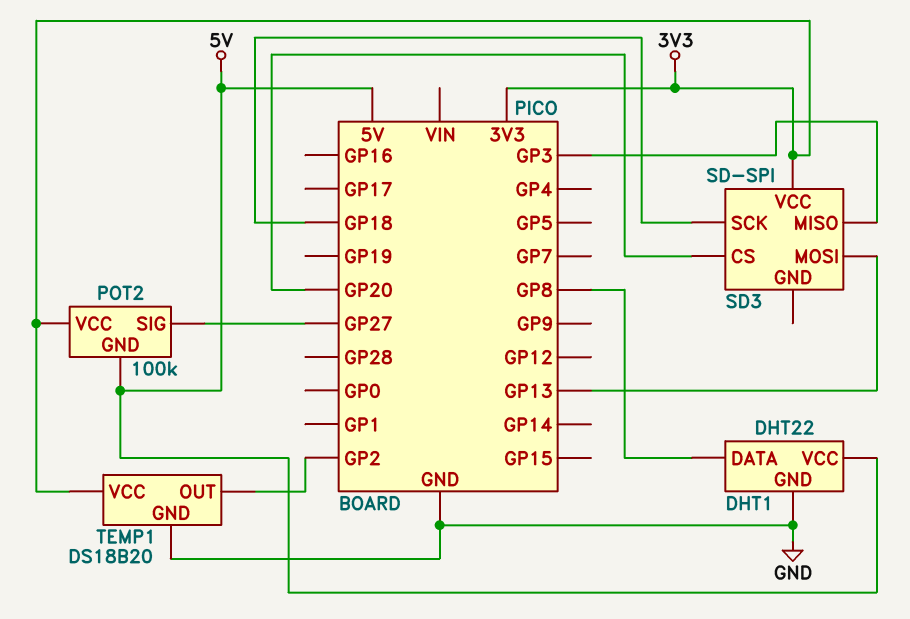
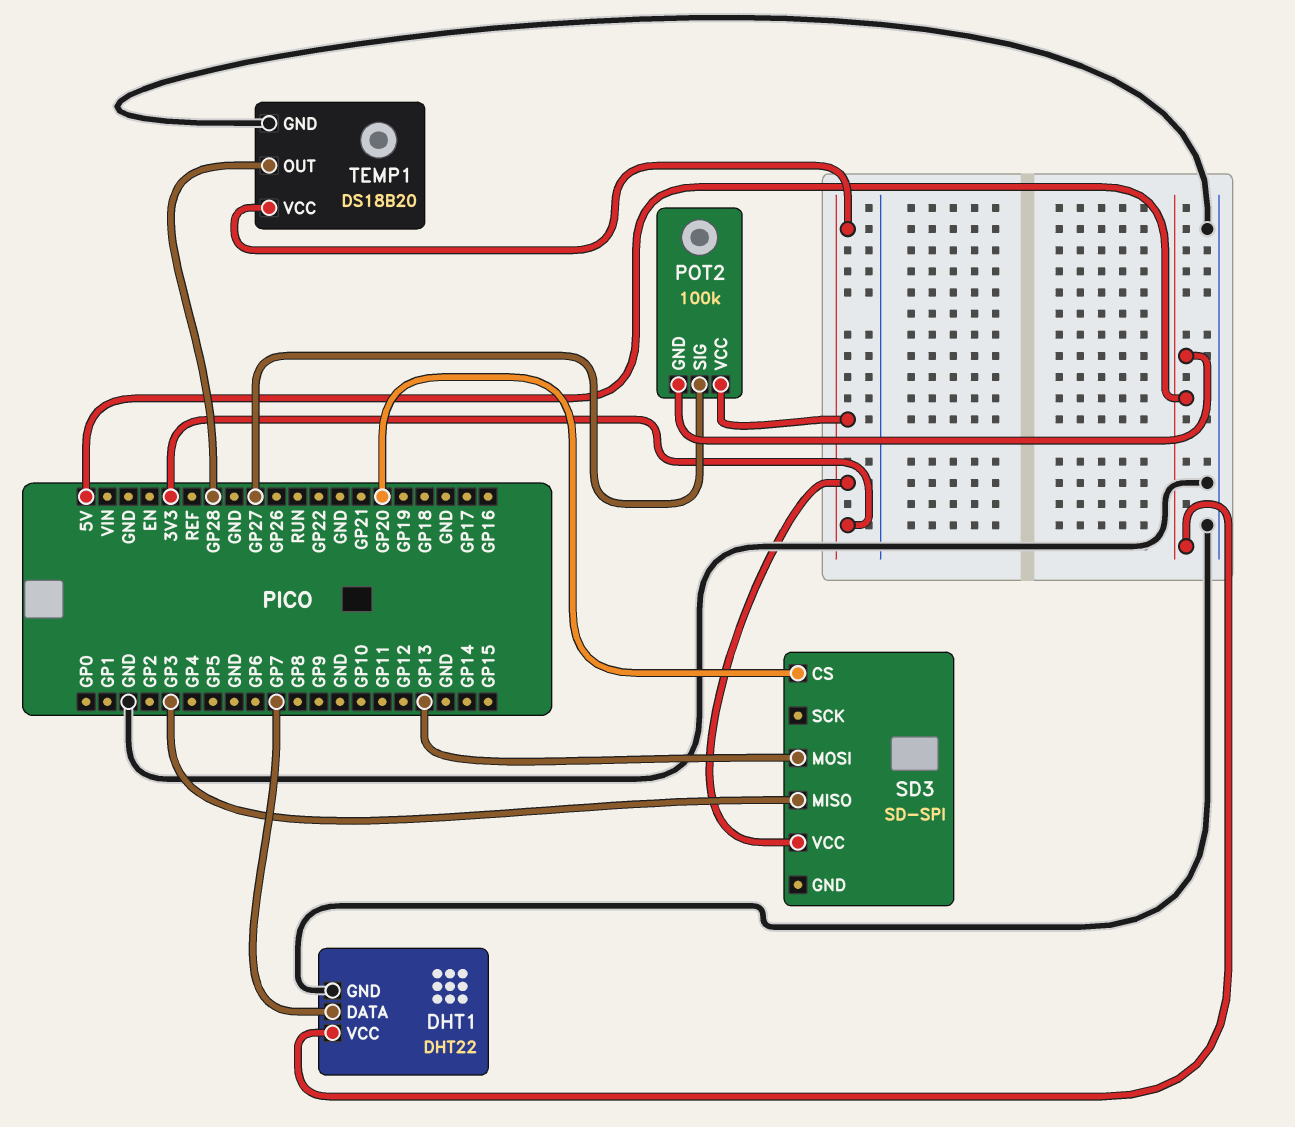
DHT1 pin DATA: GP8 -> GP7
SD3 pin SCK: GP18 -> none
TEMP1 pin OUT: GP2 -> GP28

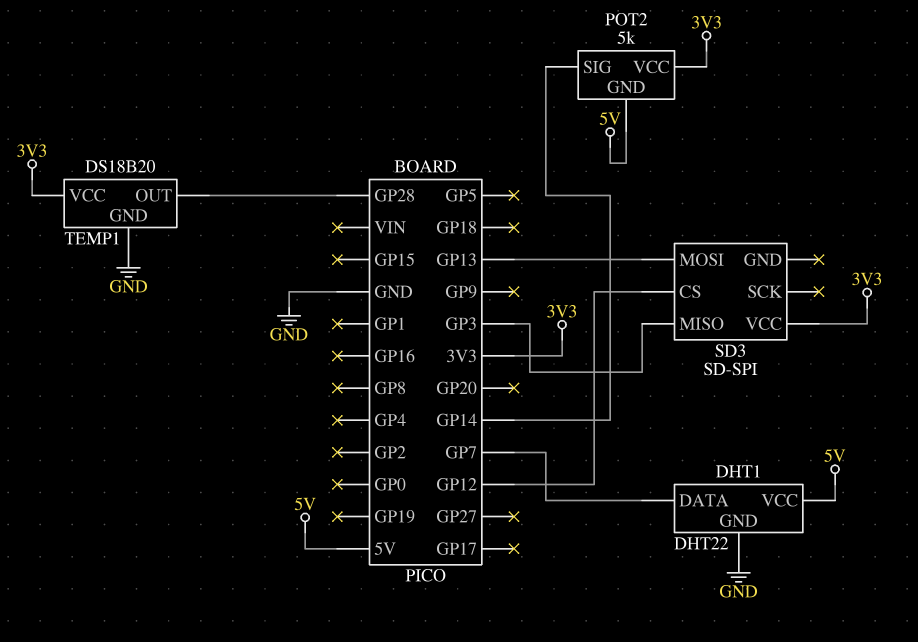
POT2: 100k -> 5k
POT2 pin SIG: GP27 -> GP14
SD3 pin CS: GP20 -> GP12

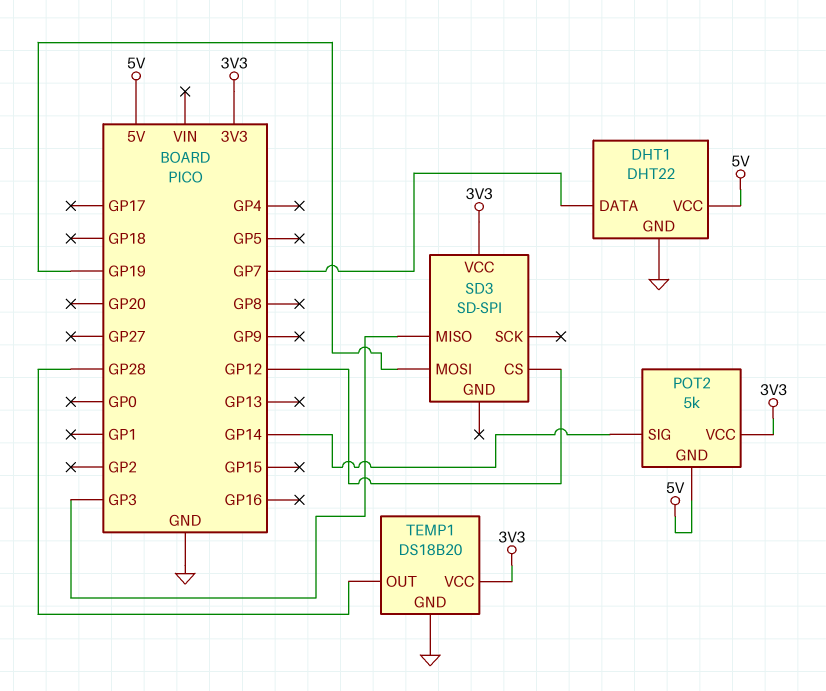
SD3 pin MOSI: GP13 -> GP19

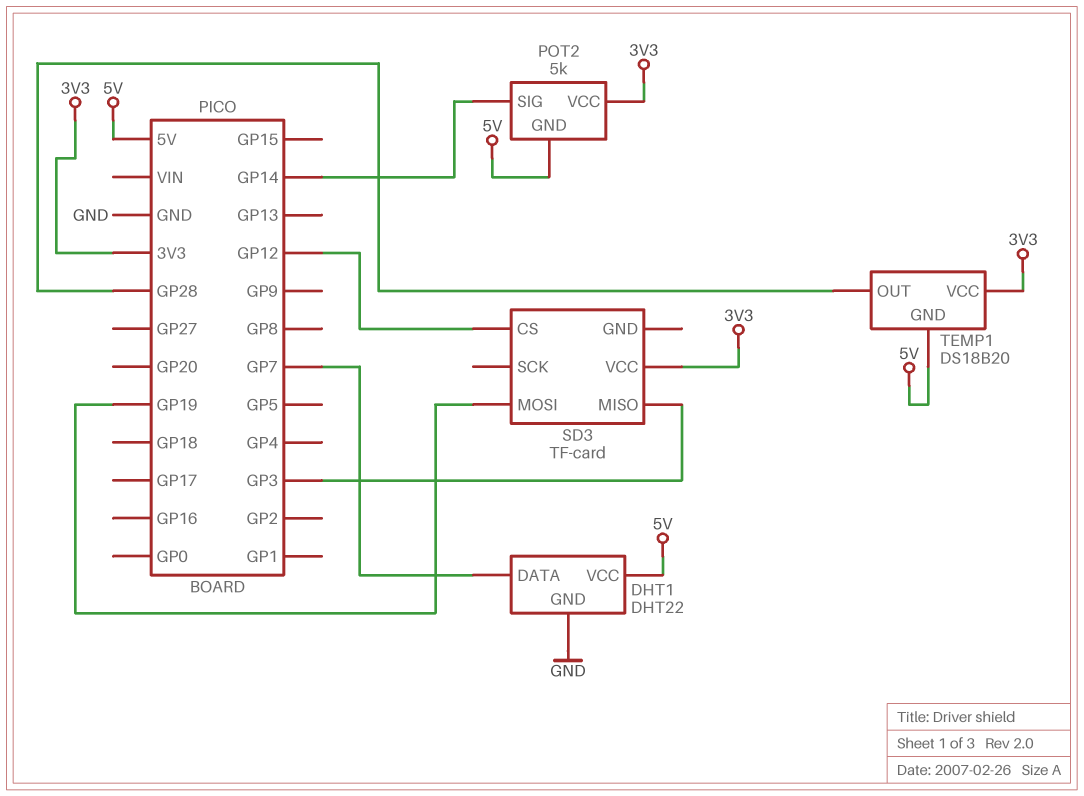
SD3: SD-SPI -> TF-card
TEMP1 pin GND: GND -> 5V

